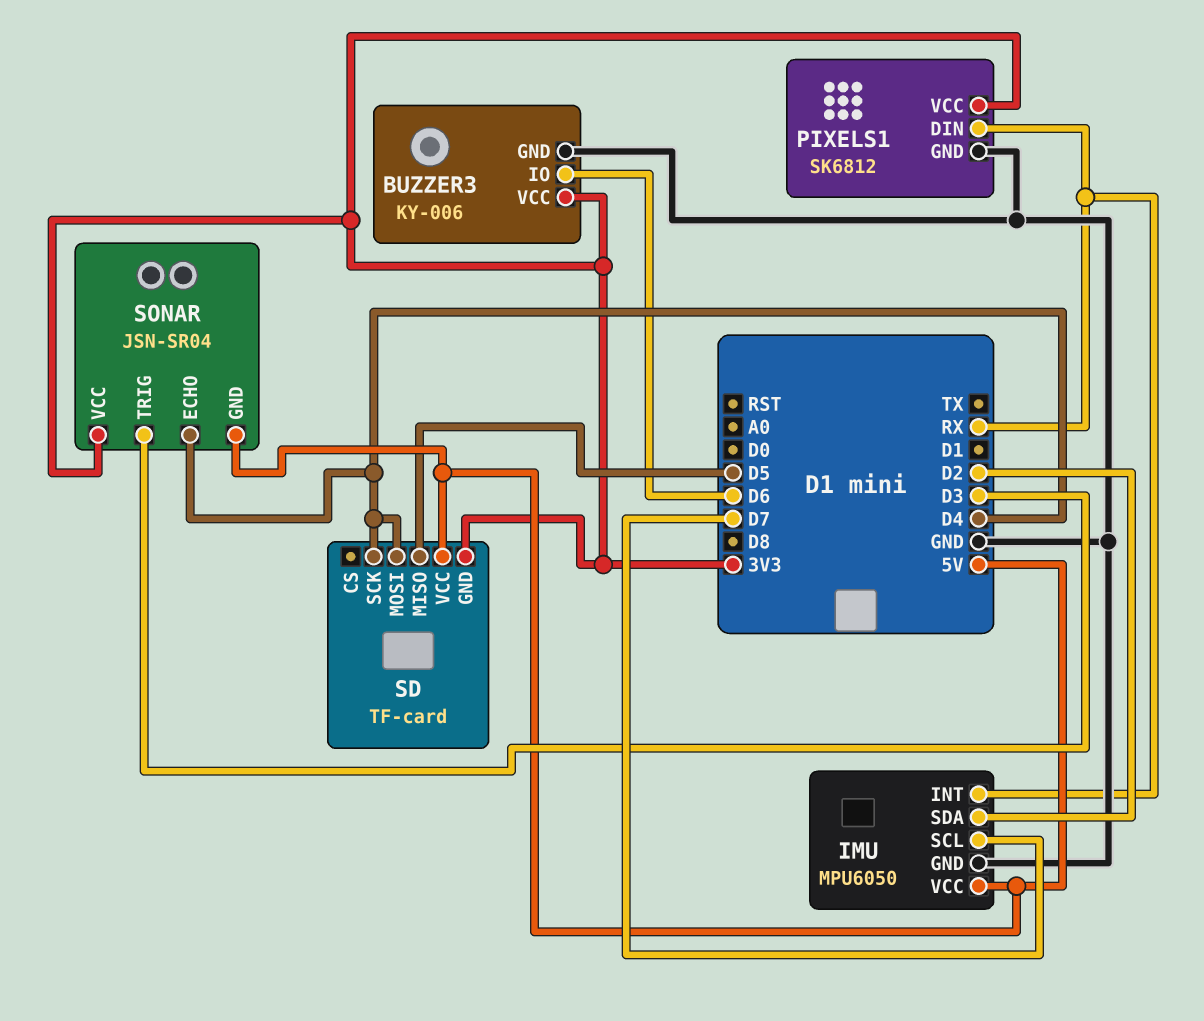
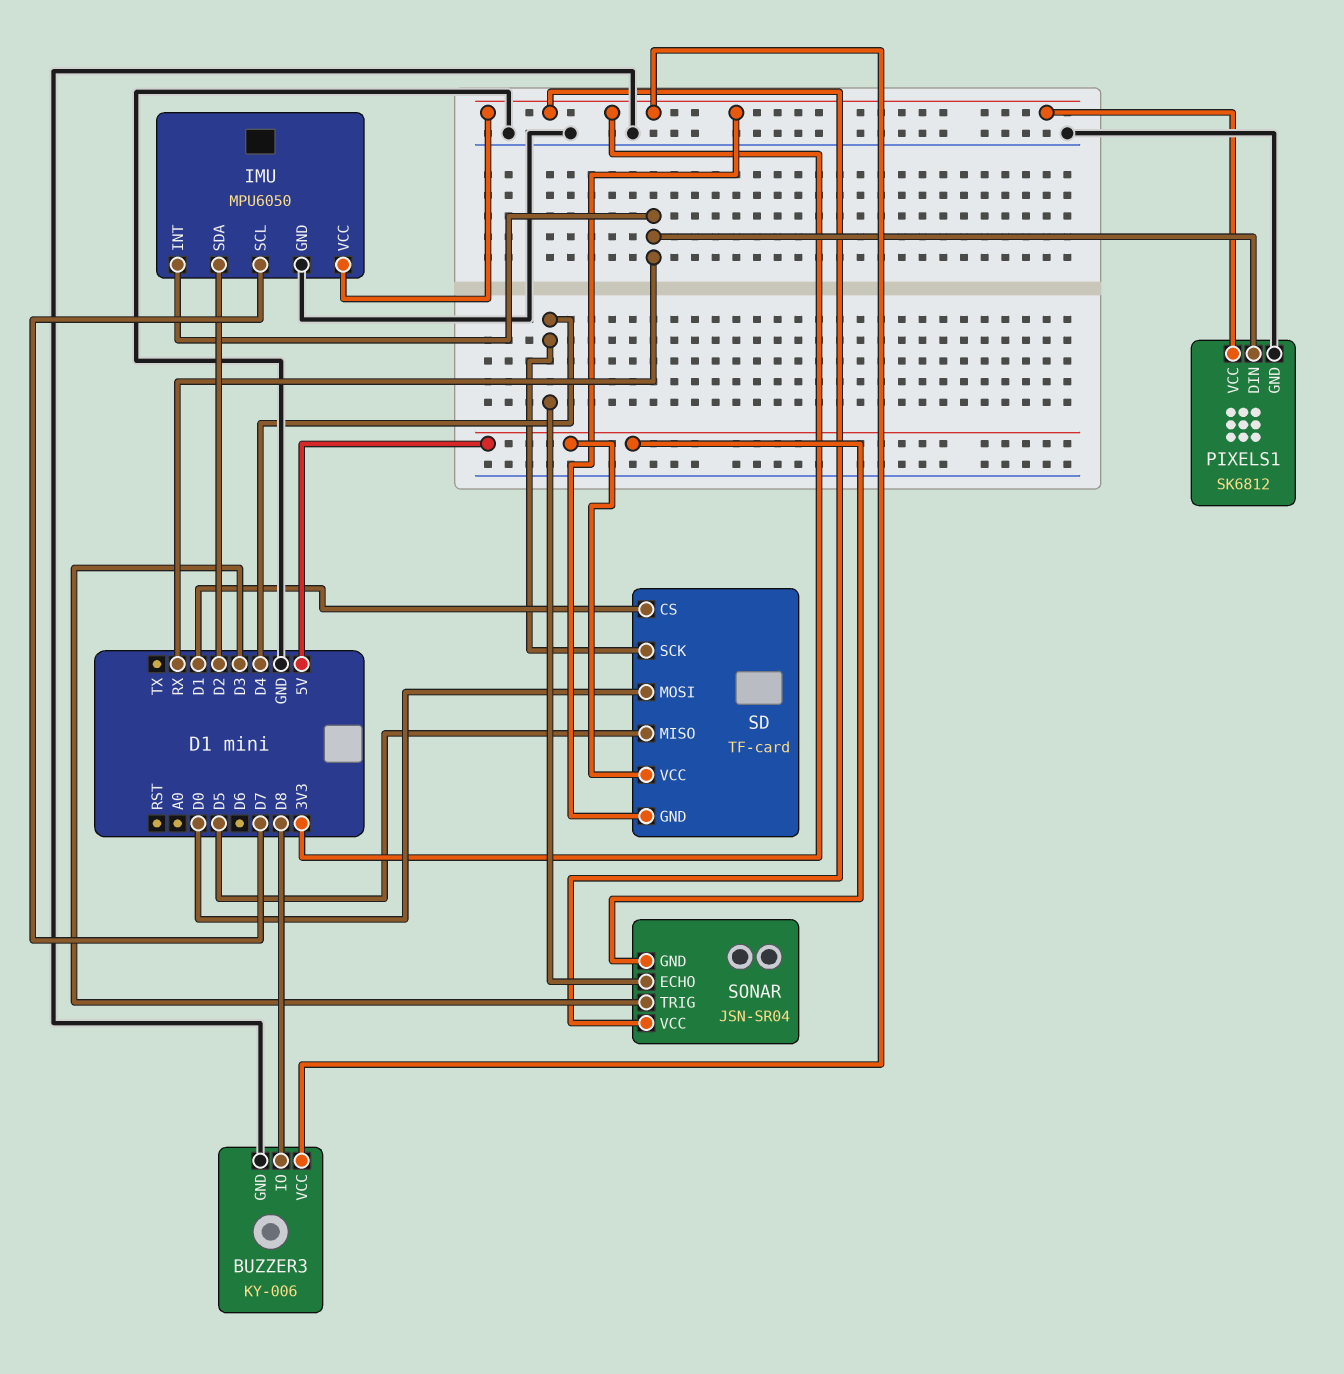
BUZZER3 pin IO: D6 -> D8
IMU pin VCC: 5V -> 3V3
SD pin CS: none -> D1
SD pin MOSI: D4 -> D0

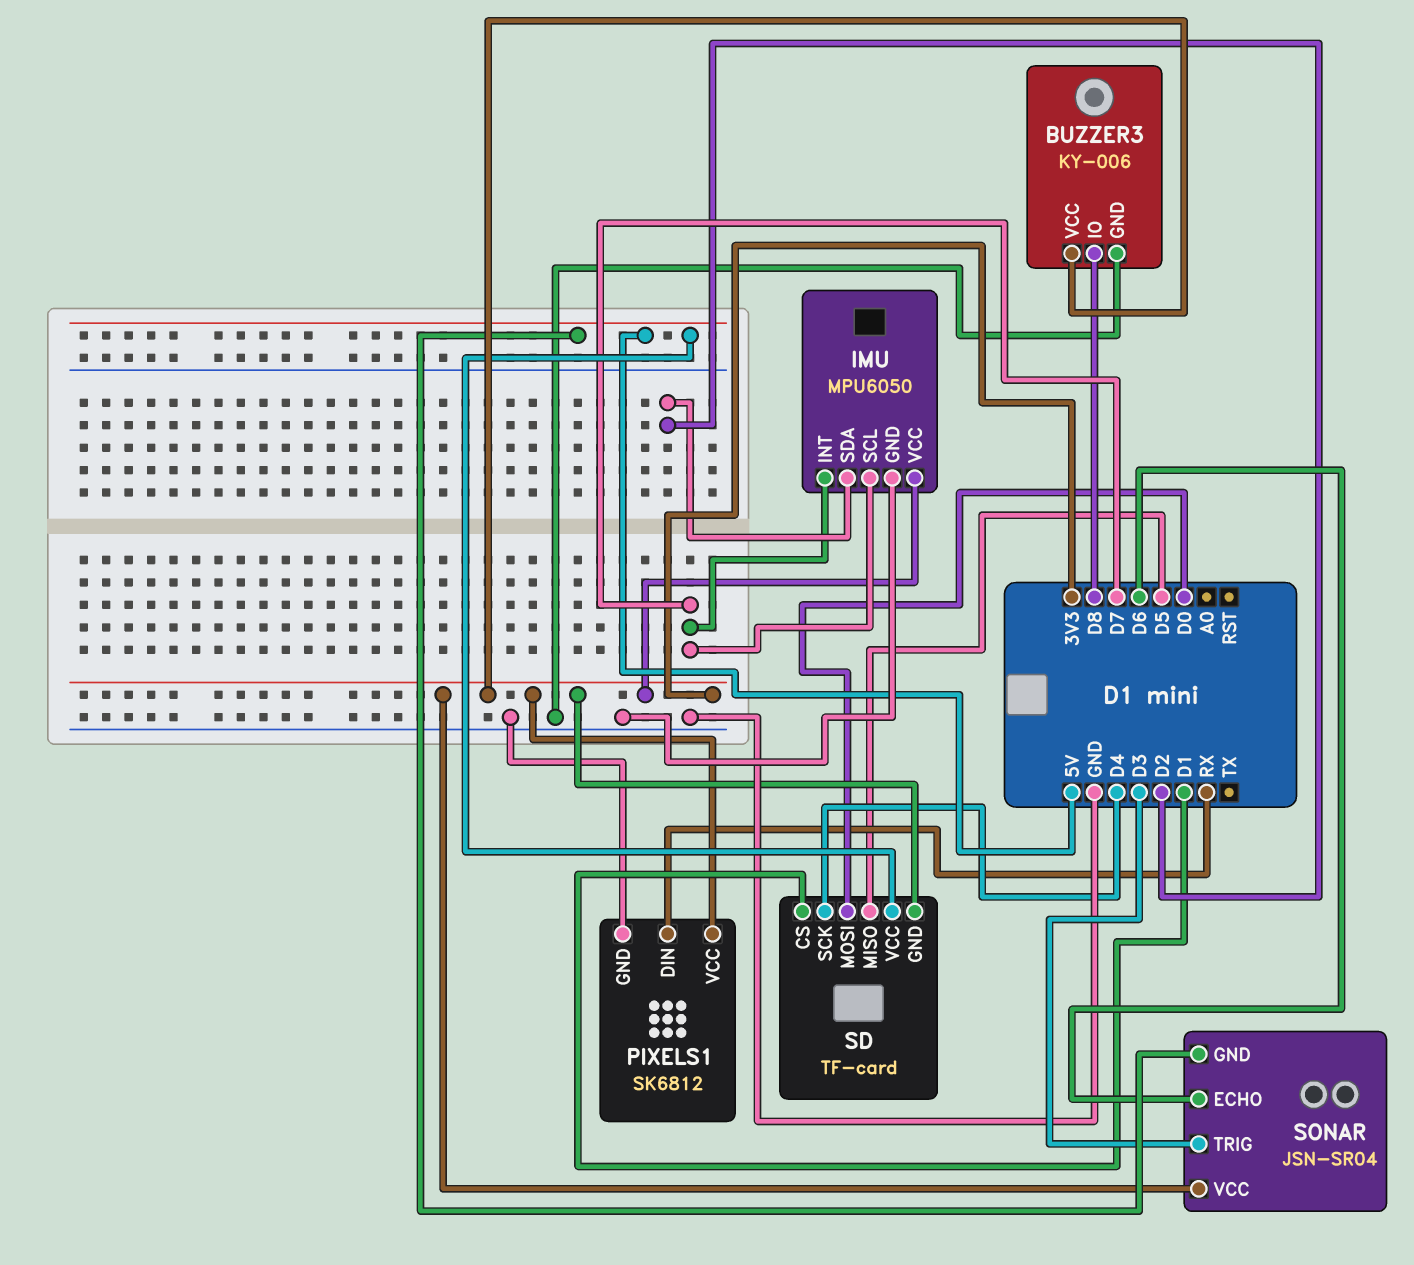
IMU pin INT: RX -> D7
SONAR pin ECHO: D4 -> D6

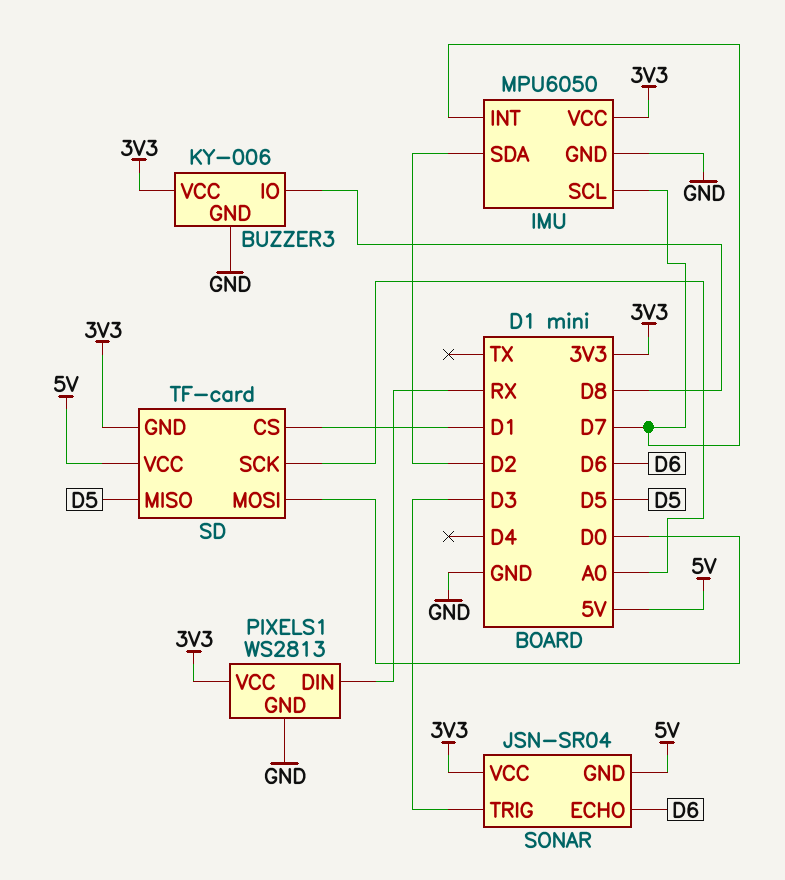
PIXELS1: SK6812 -> WS2813
SD pin SCK: D4 -> A0

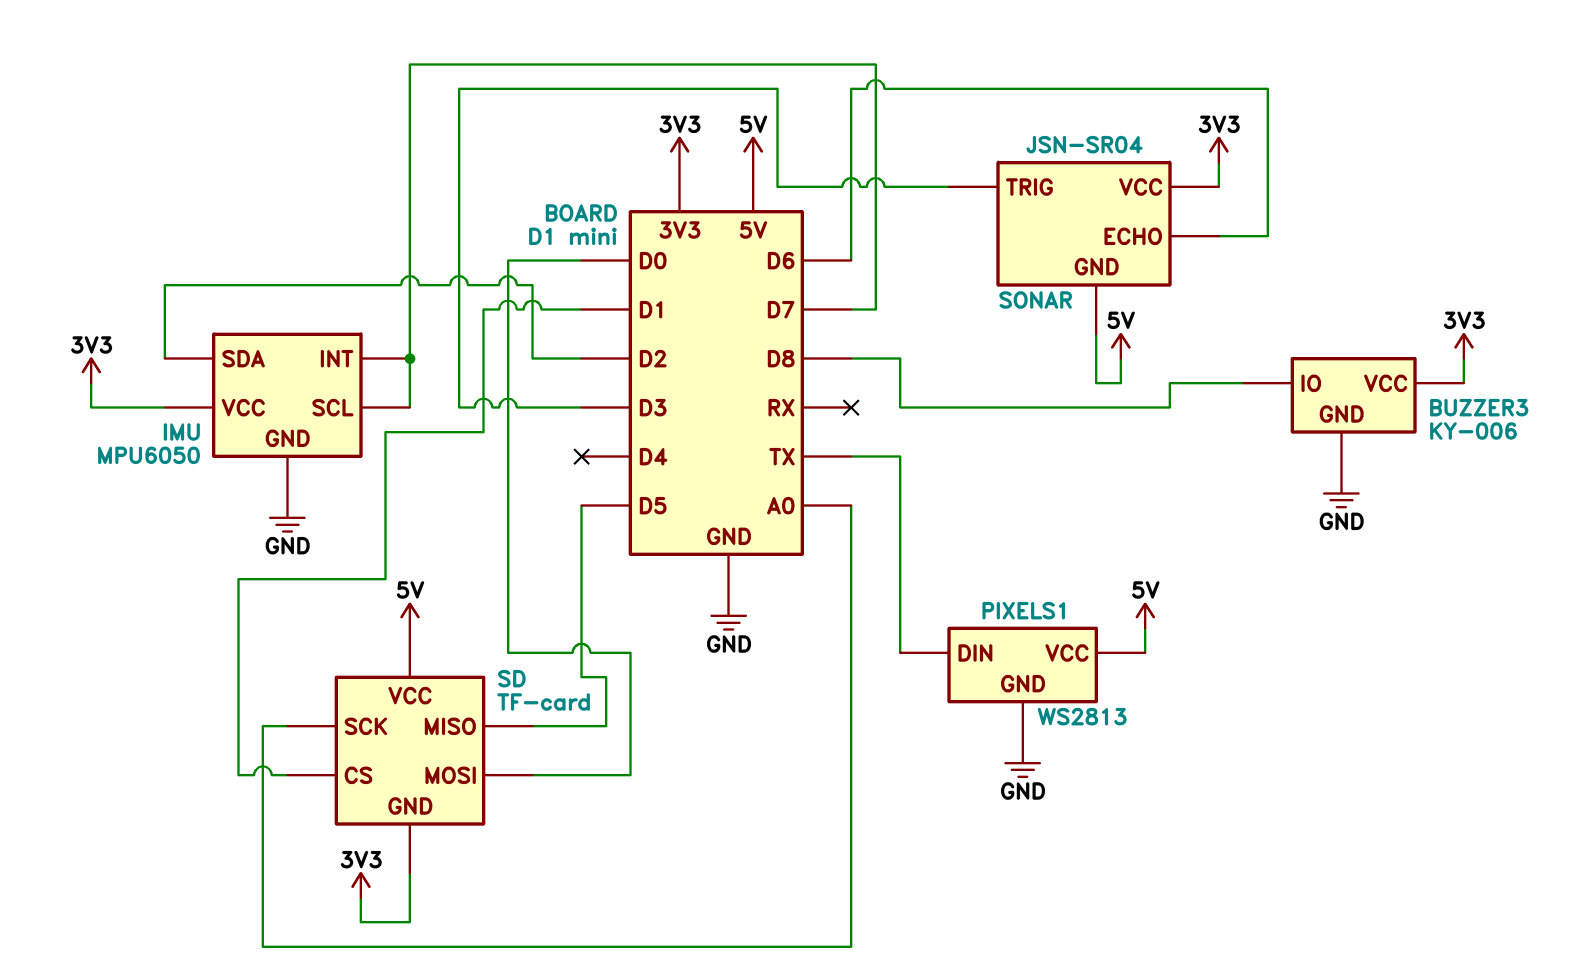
PIXELS1 pin DIN: RX -> TX
PIXELS1 pin VCC: 3V3 -> 5V

